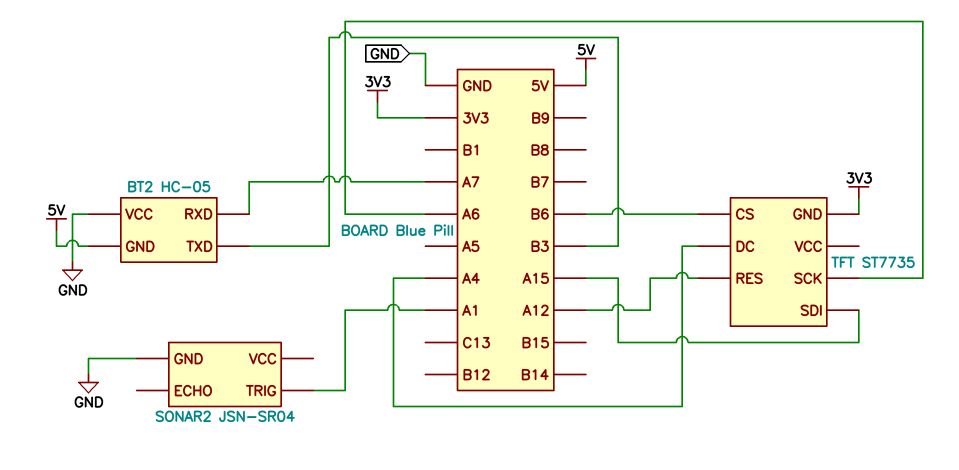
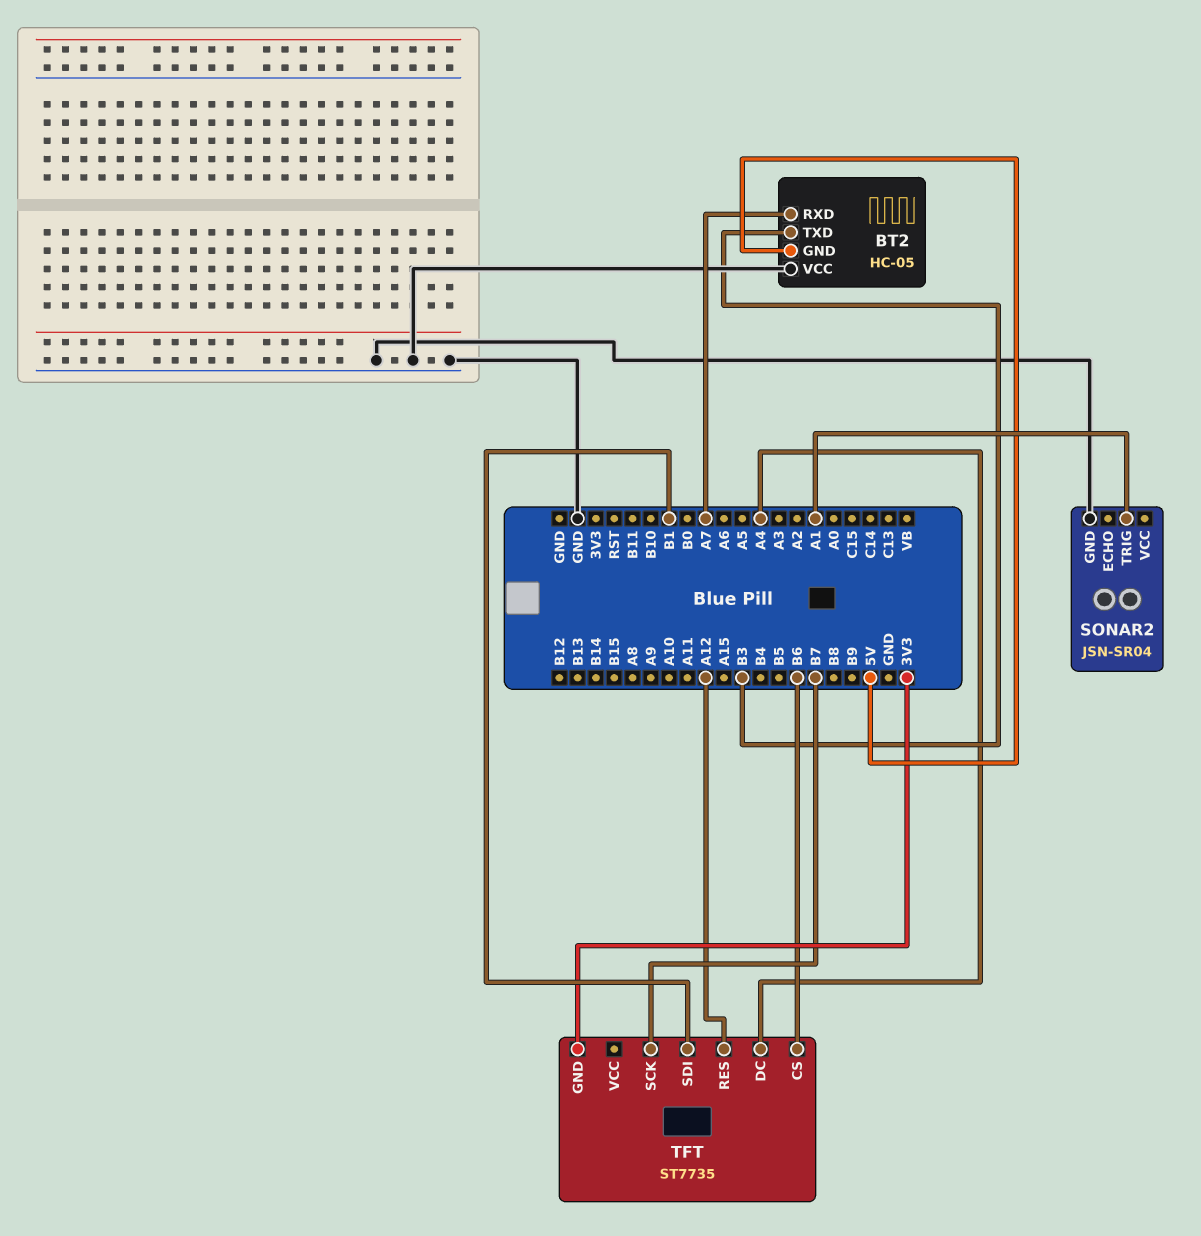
TFT pin SCK: A6 -> B7
TFT pin SDI: A15 -> B1

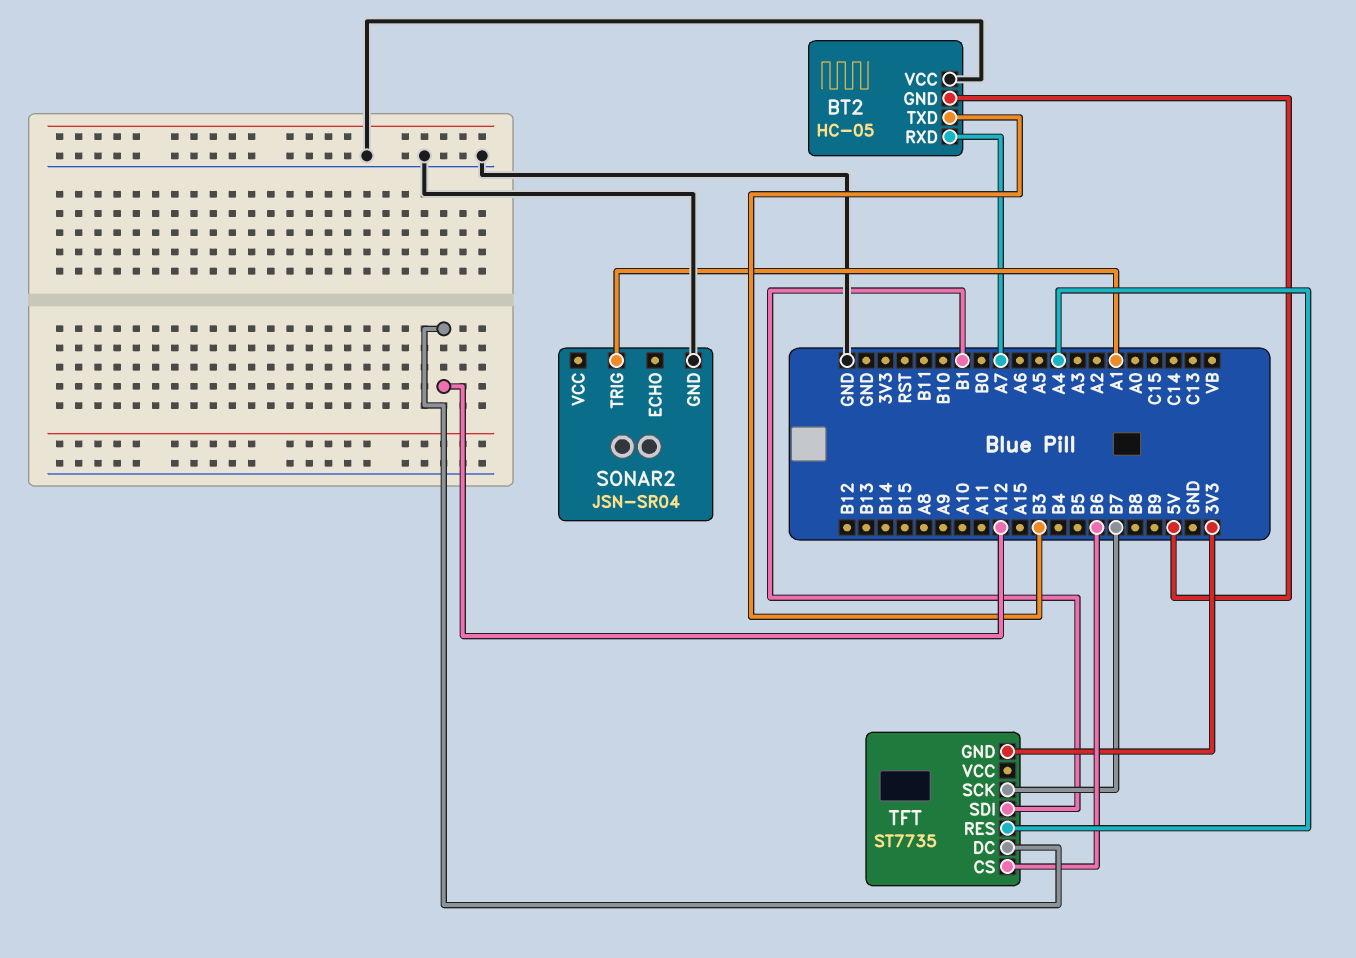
TFT pin DC: A4 -> A12
TFT pin RES: A12 -> A4

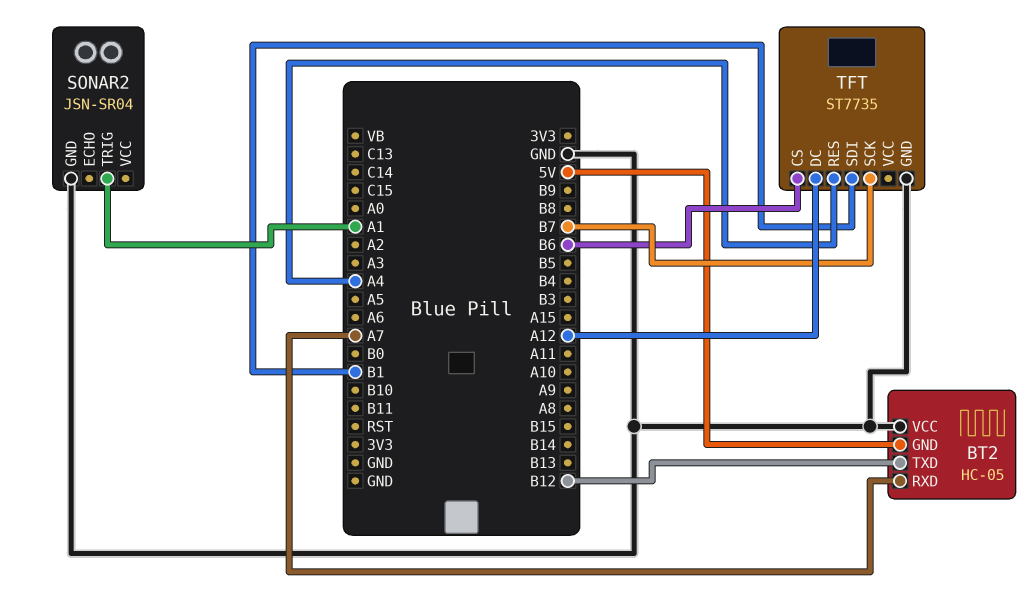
BT2 pin TXD: B3 -> B12
TFT pin GND: 3V3 -> GND

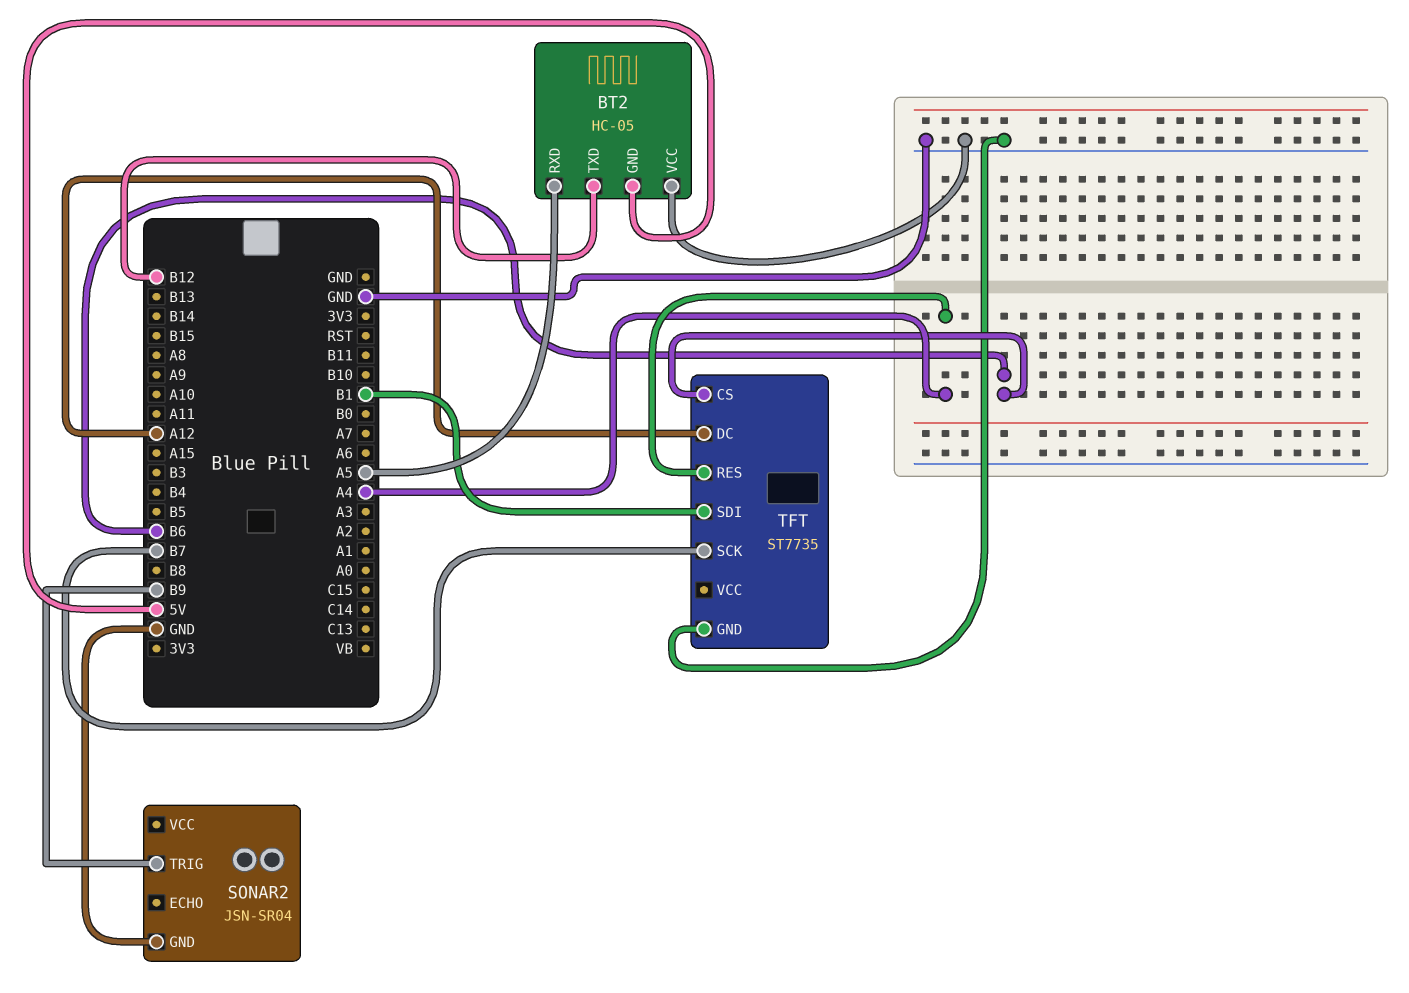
BT2 pin RXD: A7 -> A5
SONAR2 pin TRIG: A1 -> B9

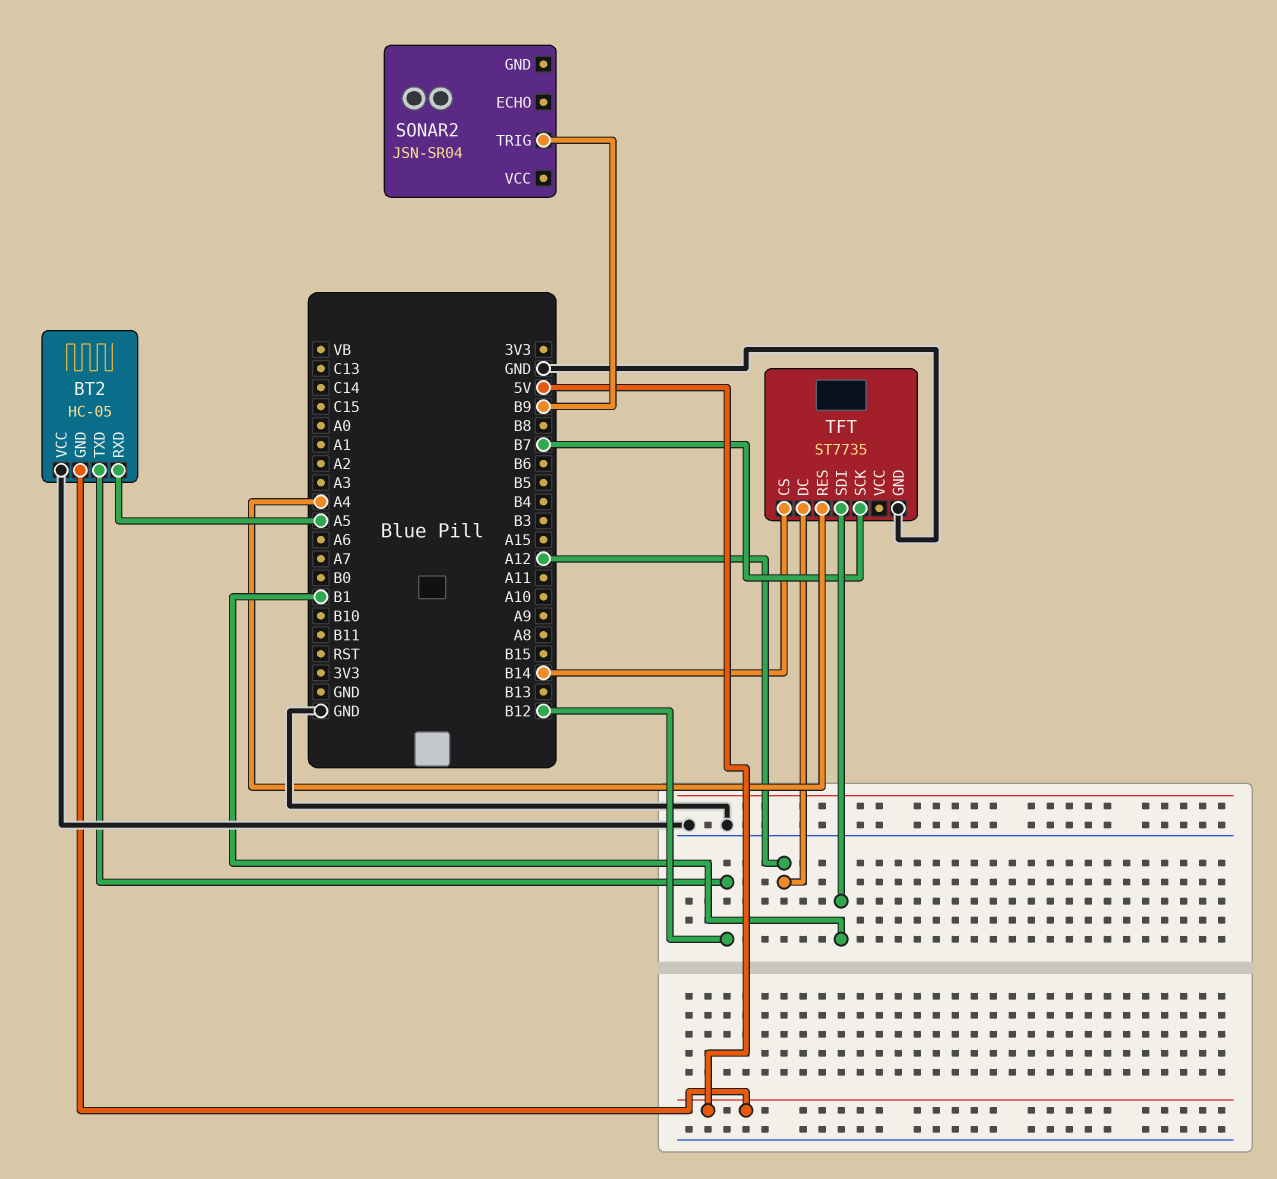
SONAR2 pin GND: GND -> none
TFT pin CS: B6 -> B14

